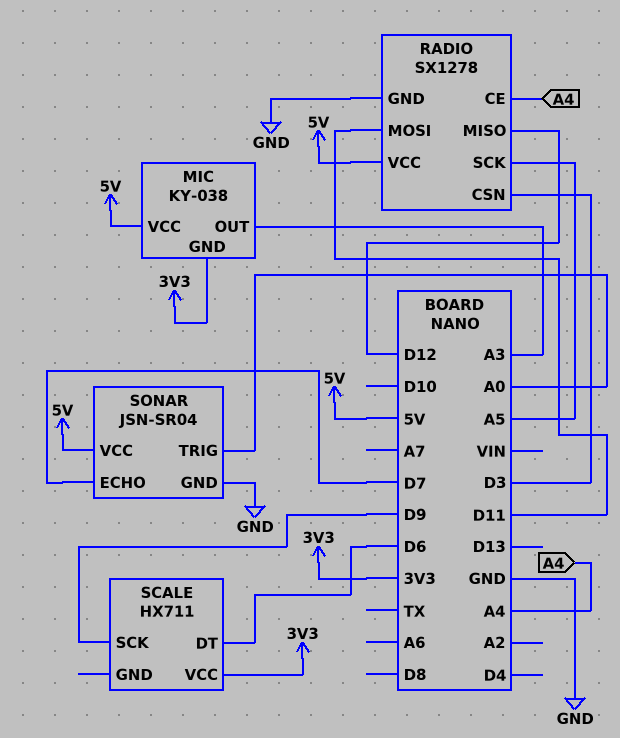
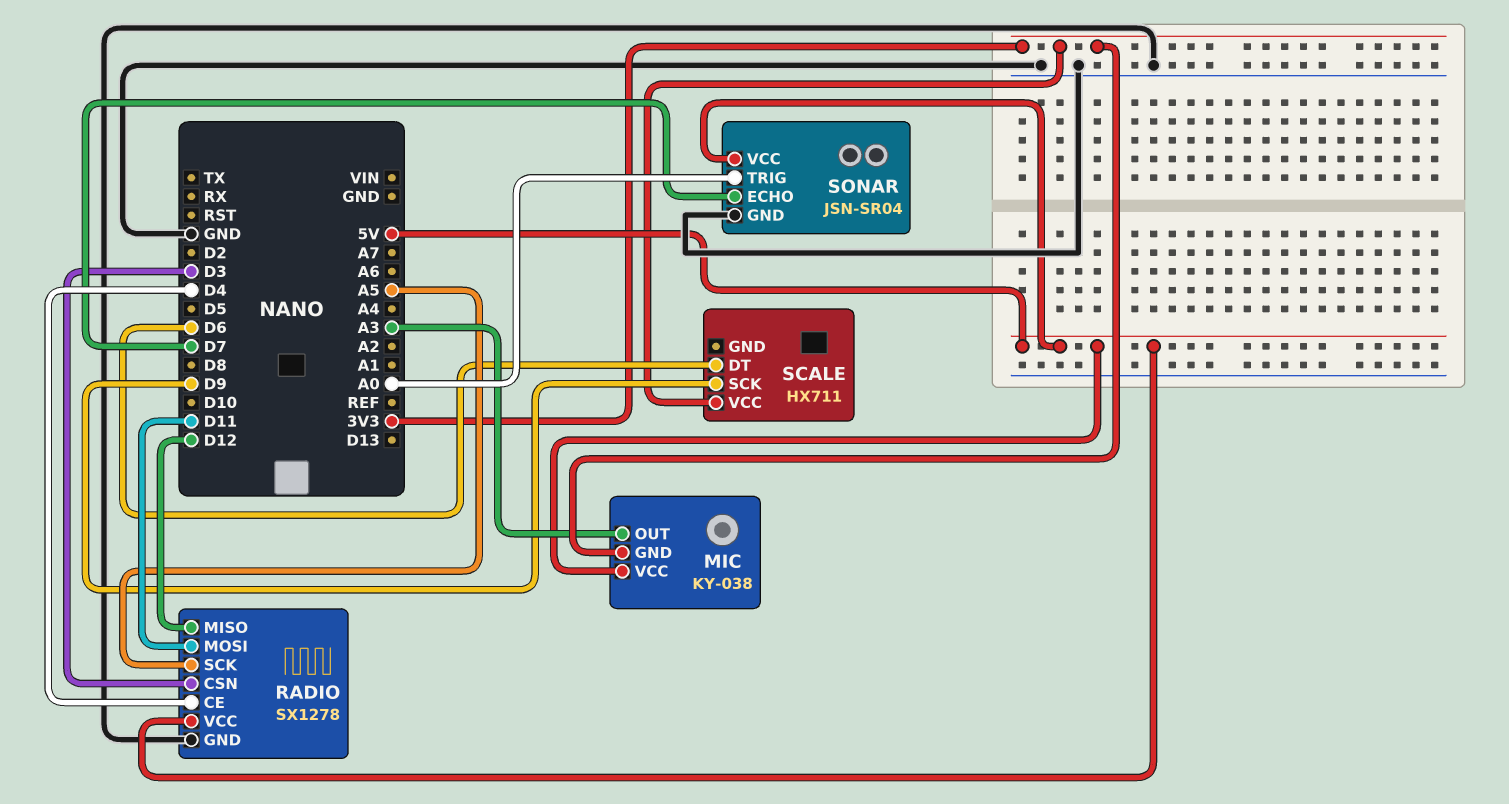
RADIO pin CE: A4 -> D4

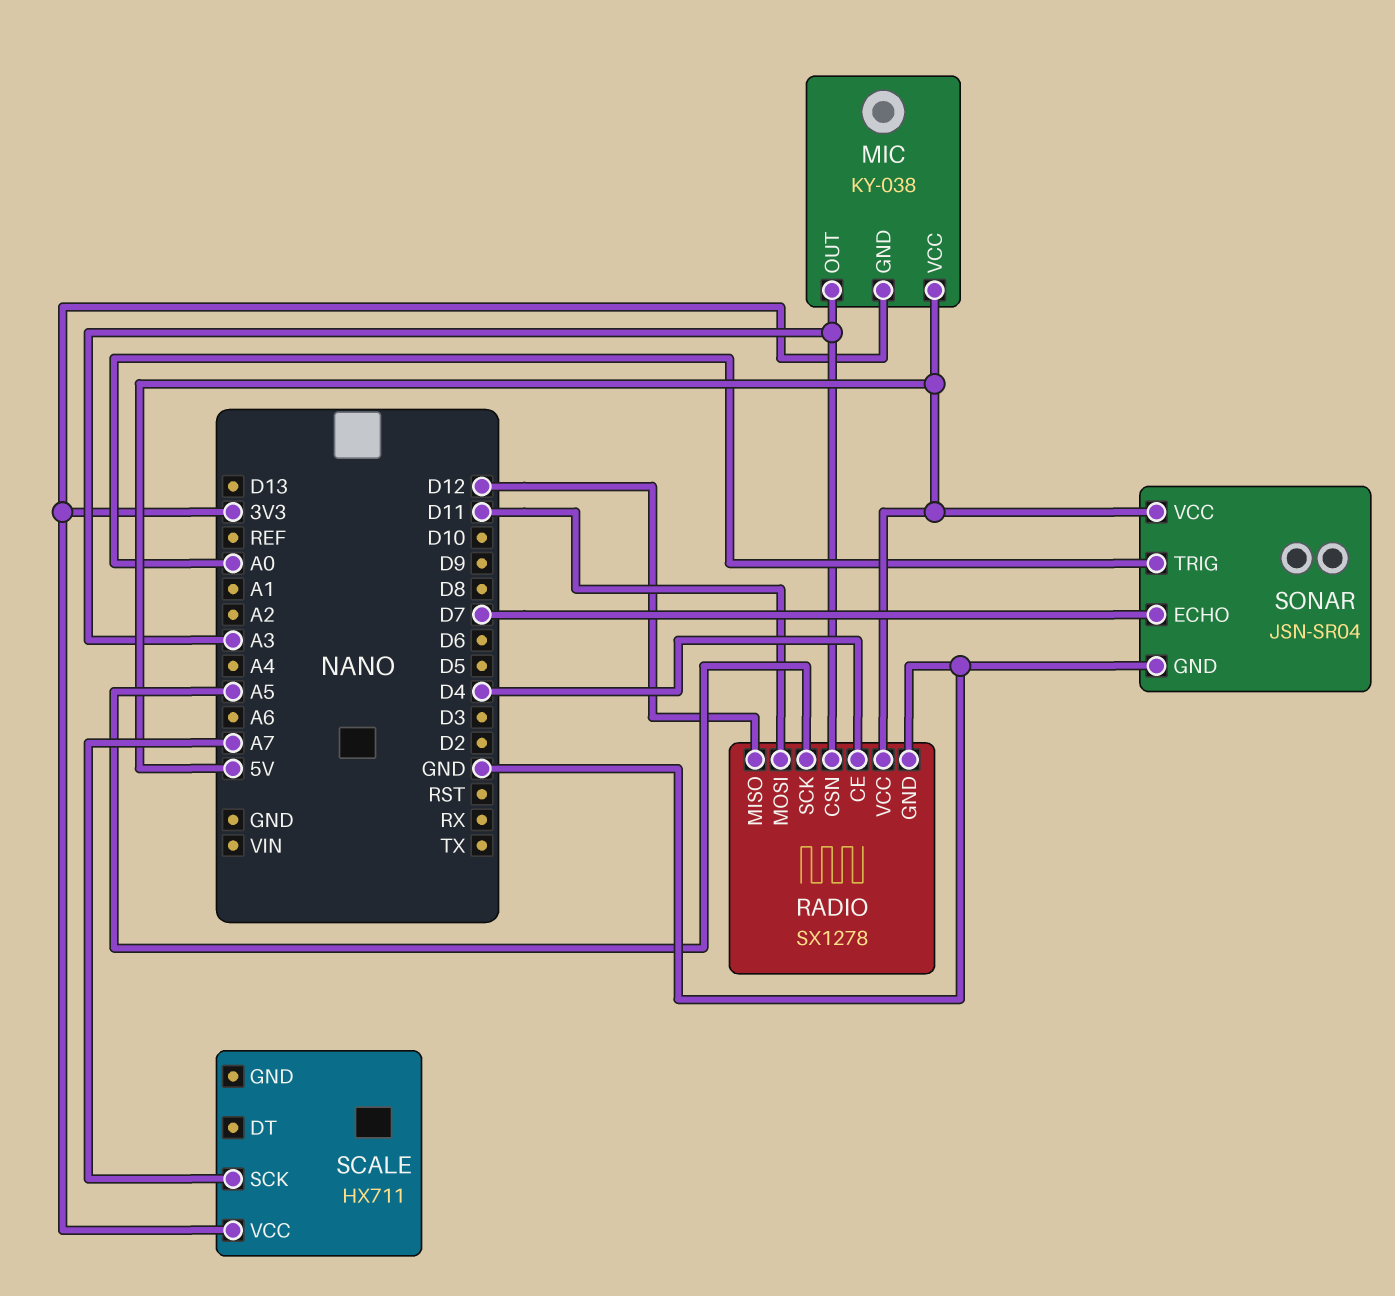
RADIO pin CSN: D3 -> A3
SCALE pin DT: D6 -> none
SCALE pin SCK: D9 -> A7

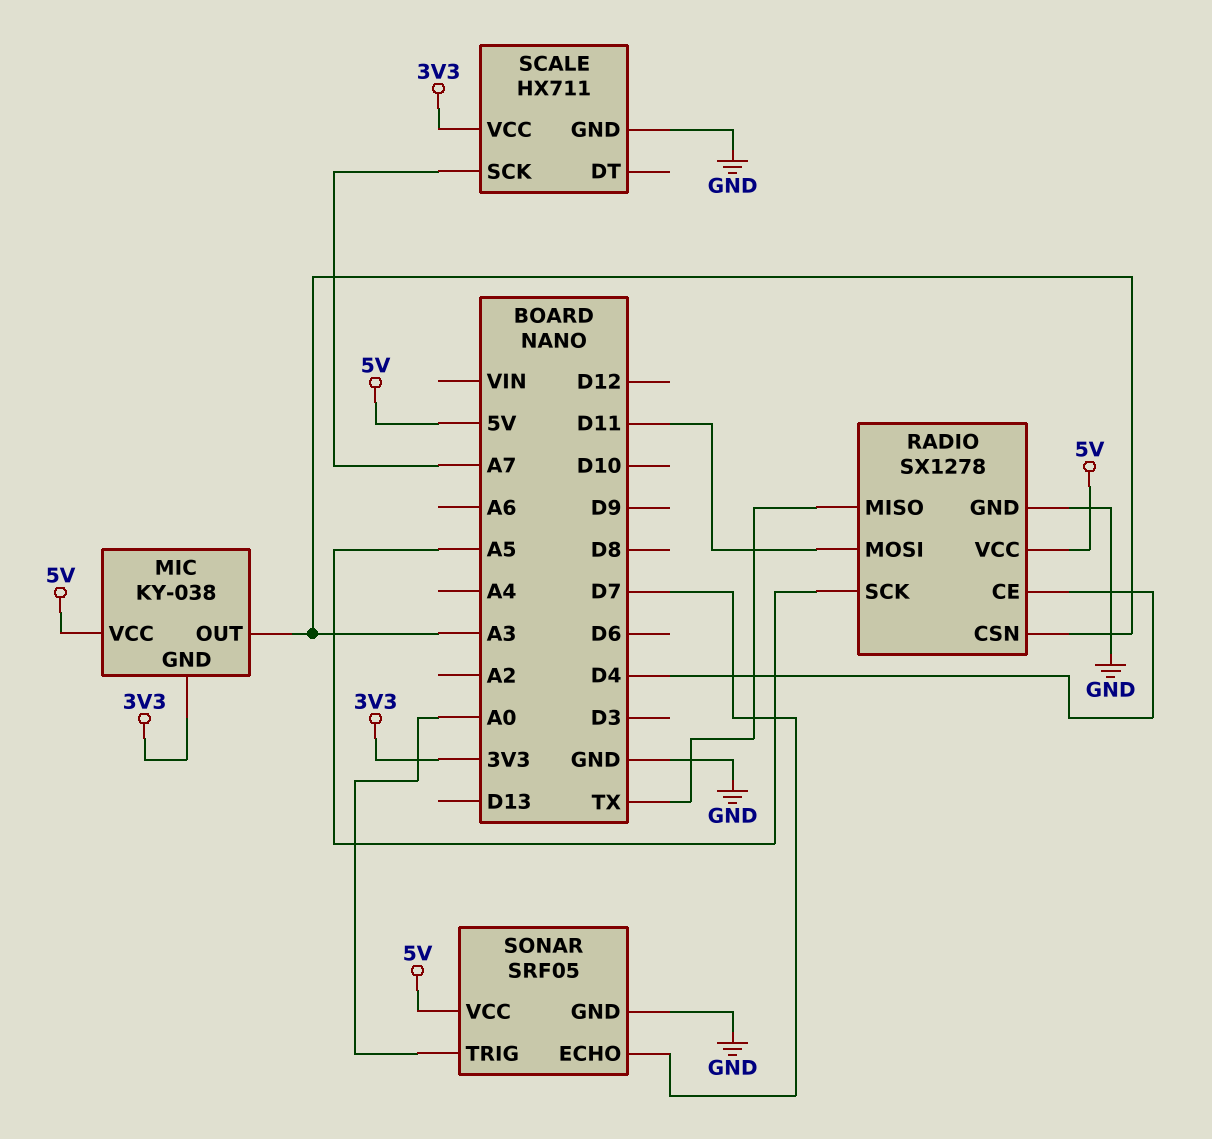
RADIO pin MISO: D12 -> TX
SCALE pin GND: none -> GND
SONAR: JSN-SR04 -> SRF05

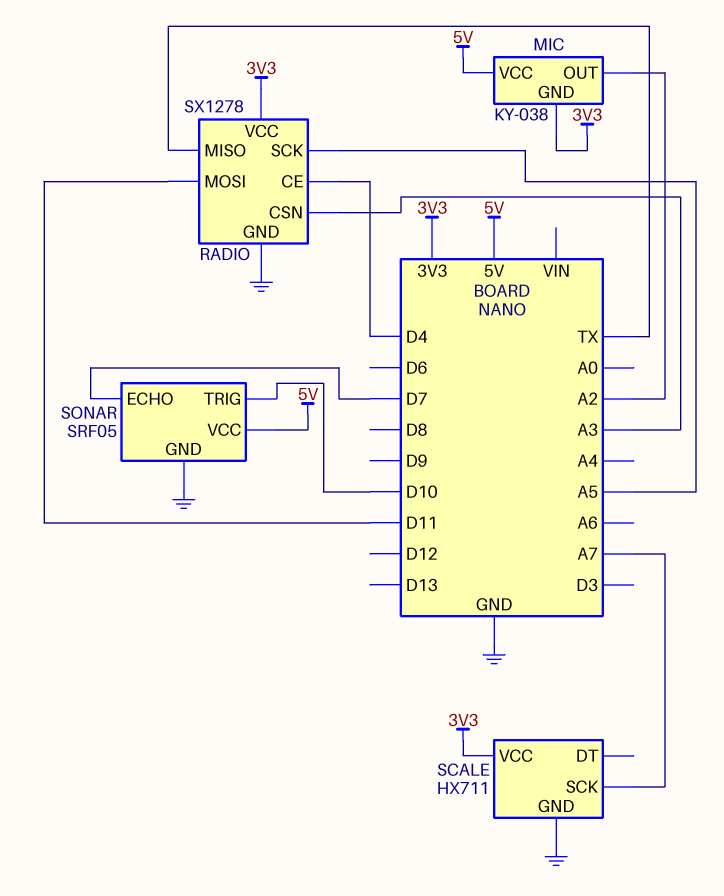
MIC pin OUT: A3 -> A2
RADIO pin VCC: 5V -> 3V3
SONAR pin TRIG: A0 -> D10

